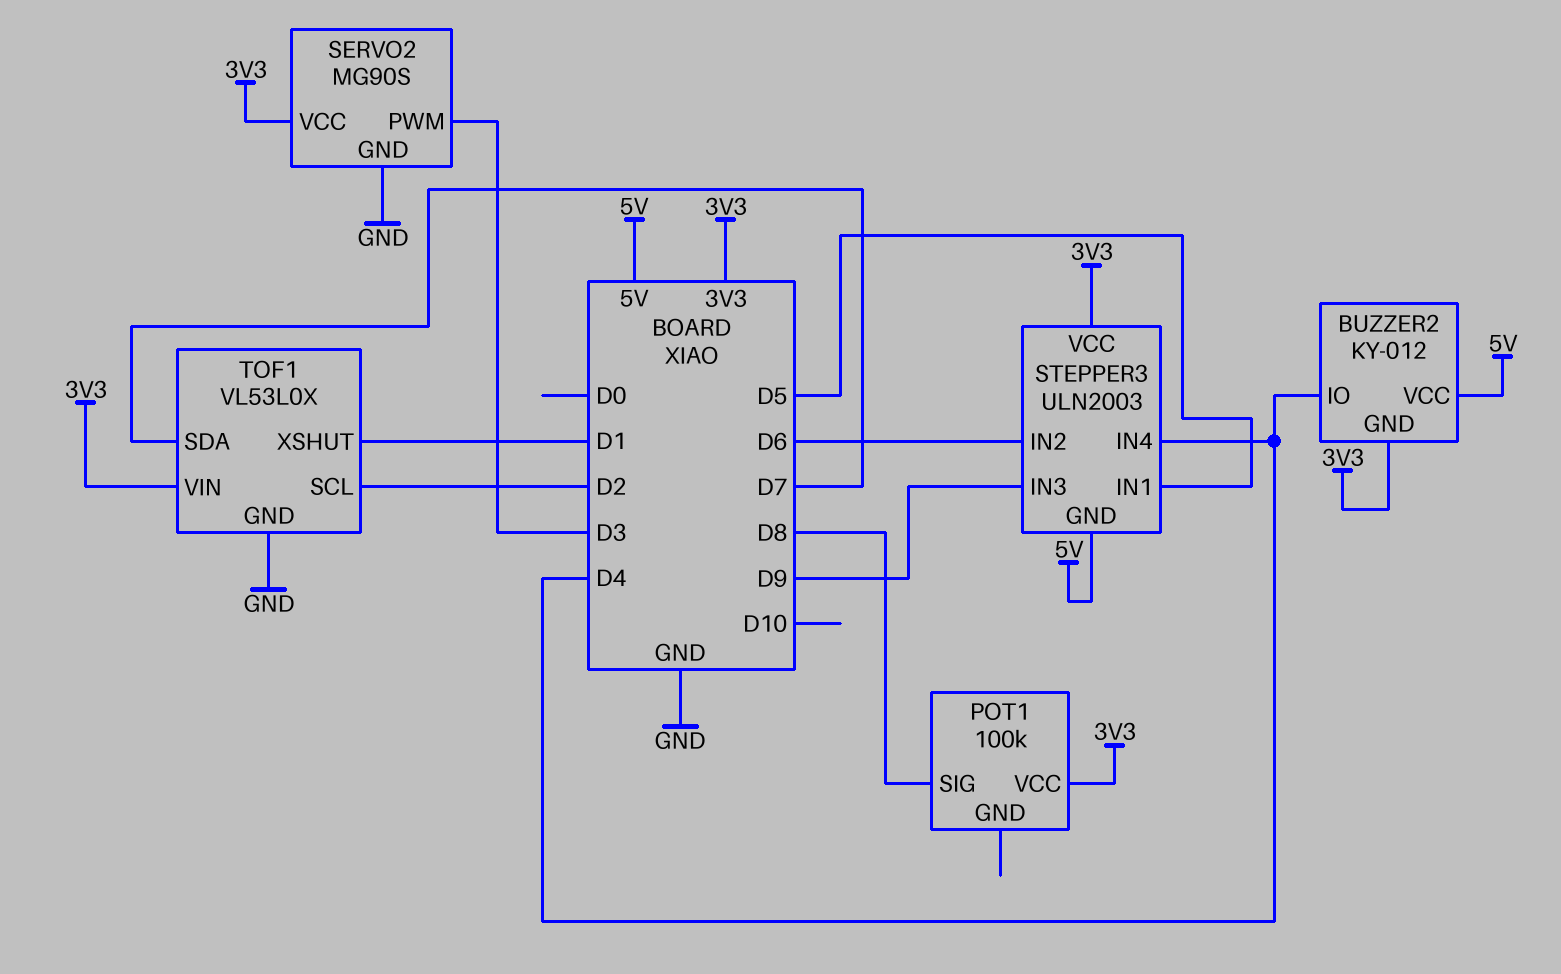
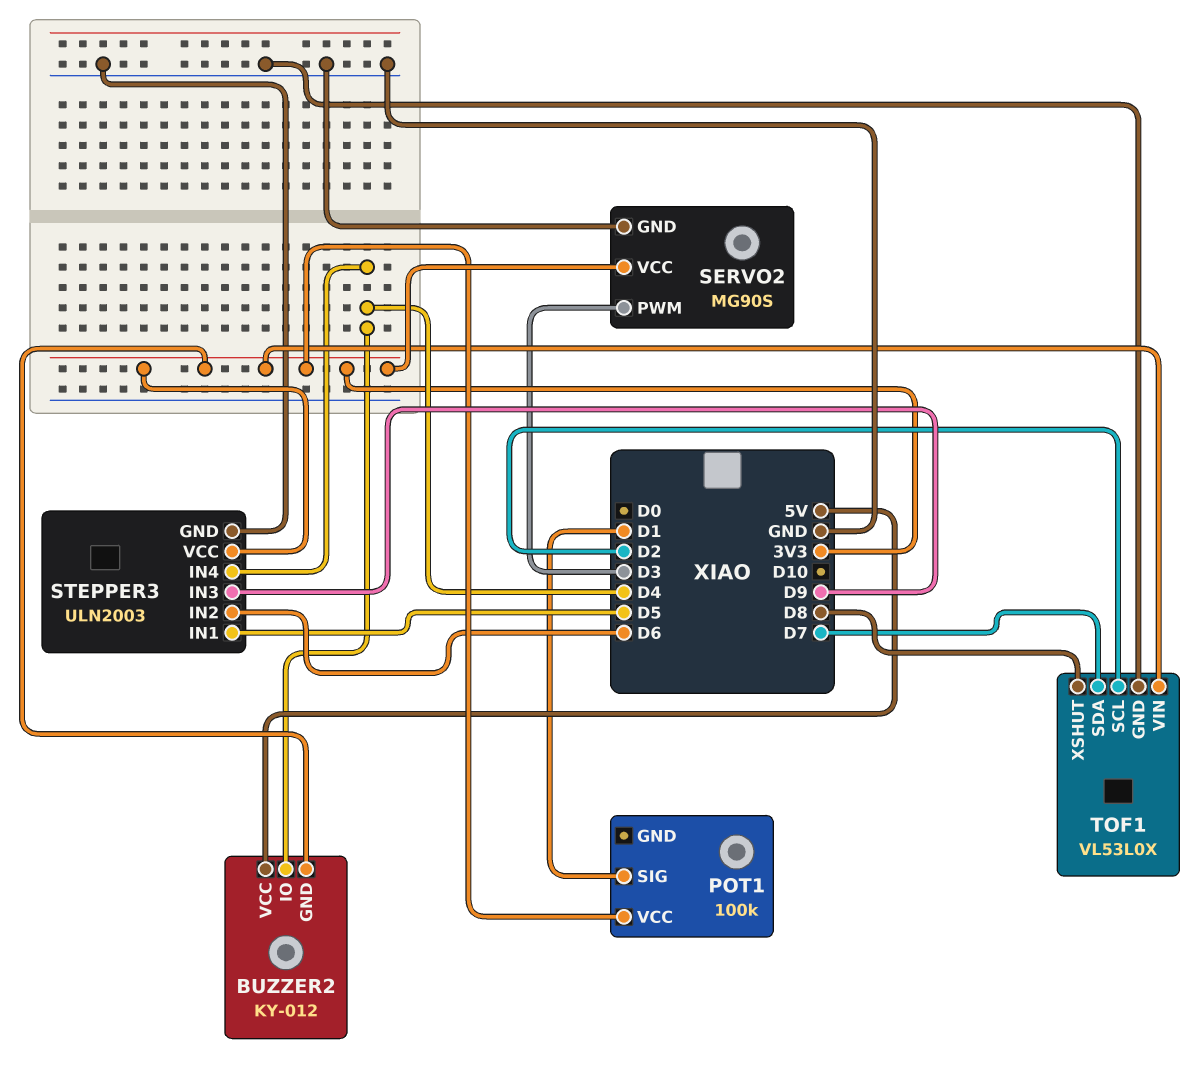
POT1 pin SIG: D8 -> D1
STEPPER3 pin GND: 5V -> GND
TOF1 pin XSHUT: D1 -> D8

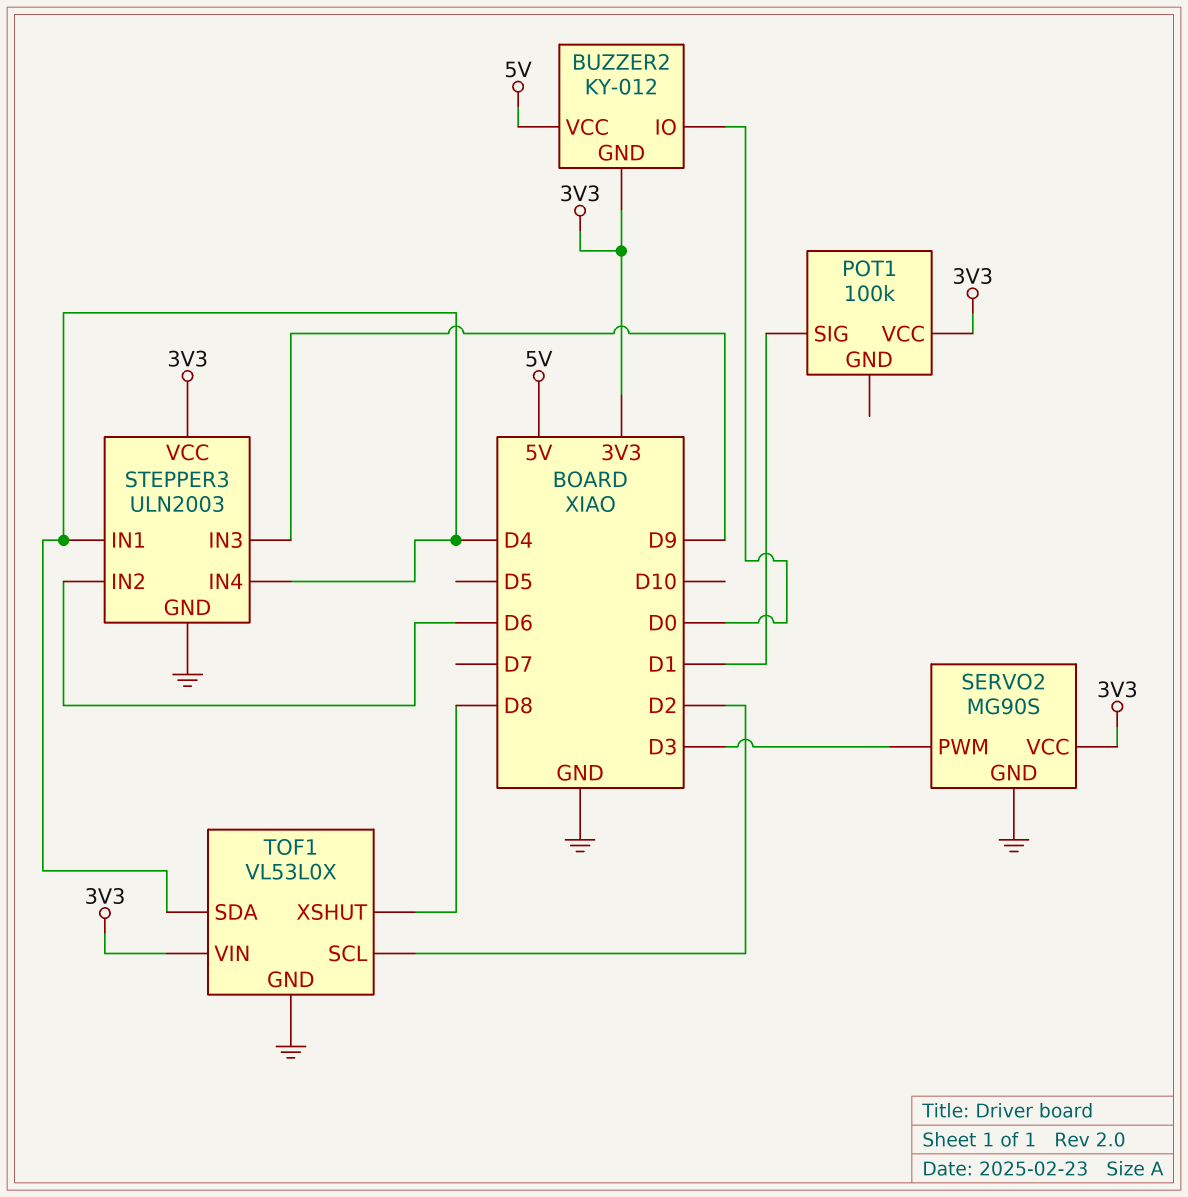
BUZZER2 pin IO: D4 -> D0
STEPPER3 pin IN1: D5 -> D4
TOF1 pin SDA: D7 -> D4

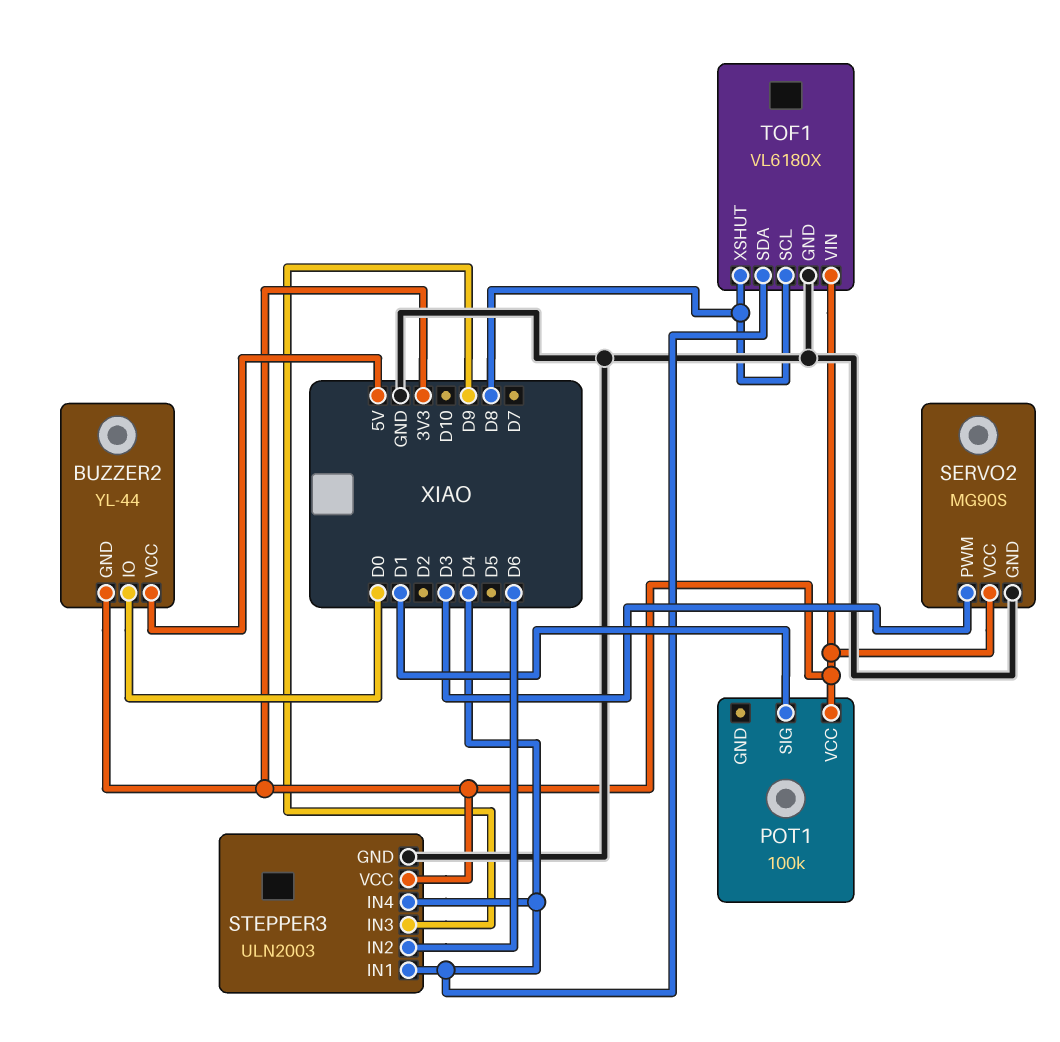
BUZZER2: KY-012 -> YL-44
TOF1: VL53L0X -> VL6180X
TOF1 pin SCL: D2 -> D8

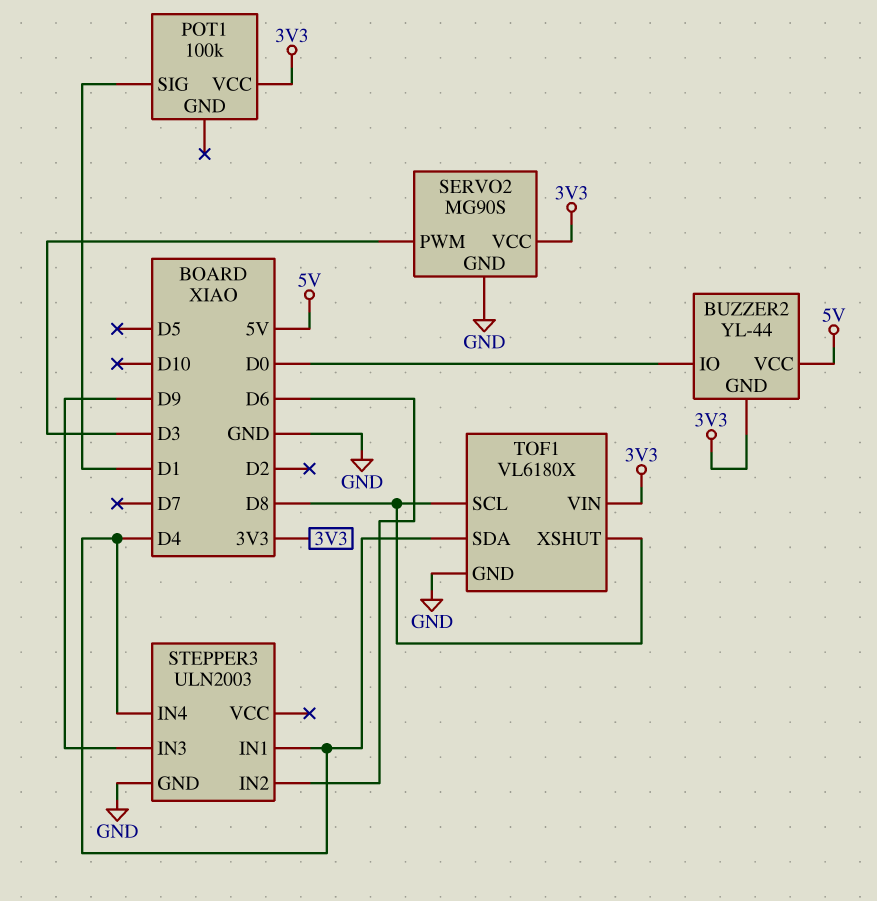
STEPPER3 pin VCC: 3V3 -> none

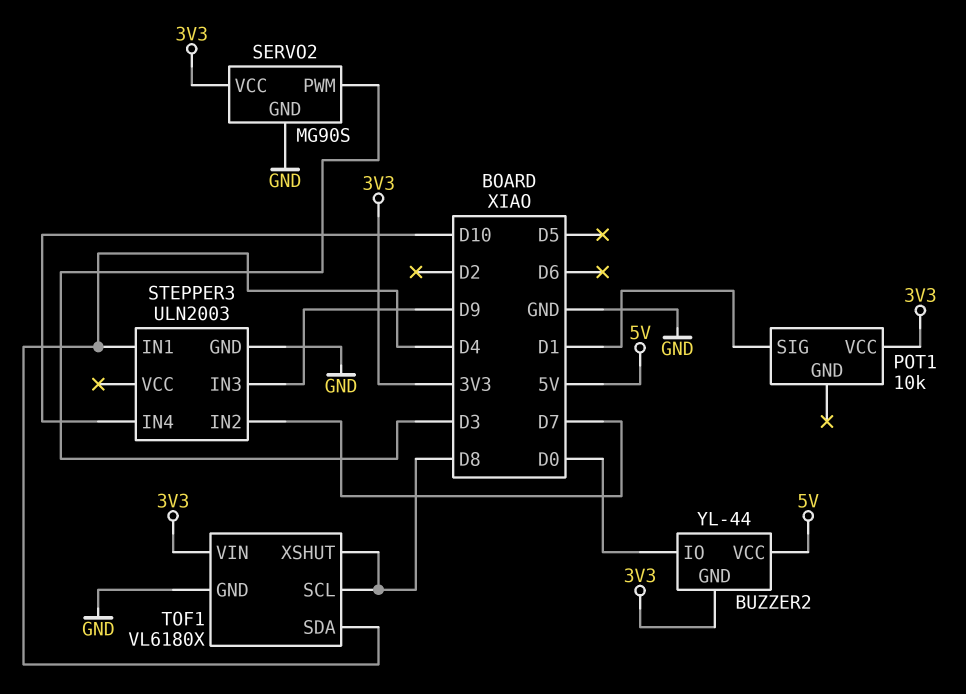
POT1: 100k -> 10k
STEPPER3 pin IN2: D6 -> D7
STEPPER3 pin IN4: D4 -> D10

